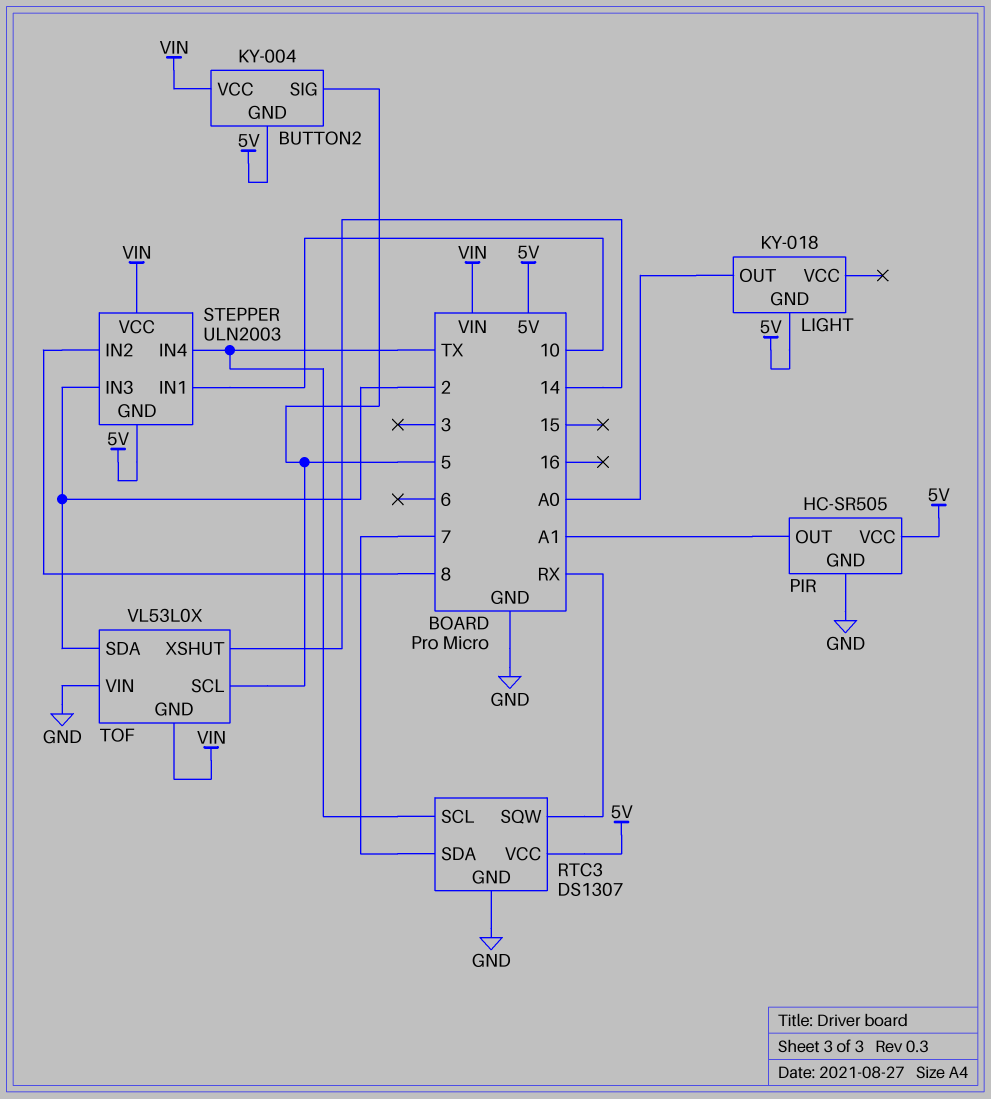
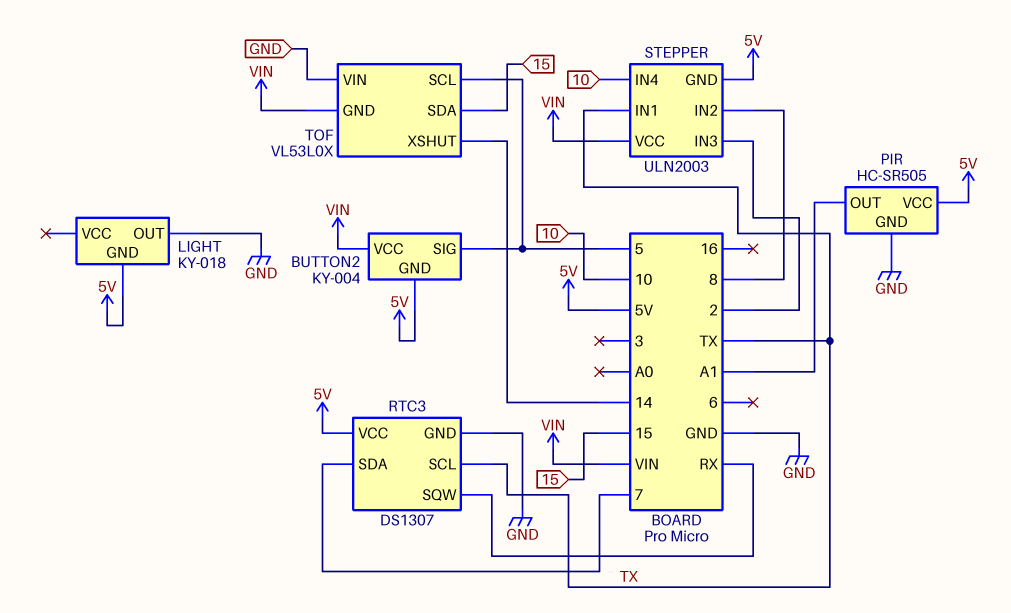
LIGHT pin OUT: A0 -> GND
STEPPER pin IN1: 10 -> TX
STEPPER pin IN4: TX -> 10
TOF pin SDA: 2 -> 15

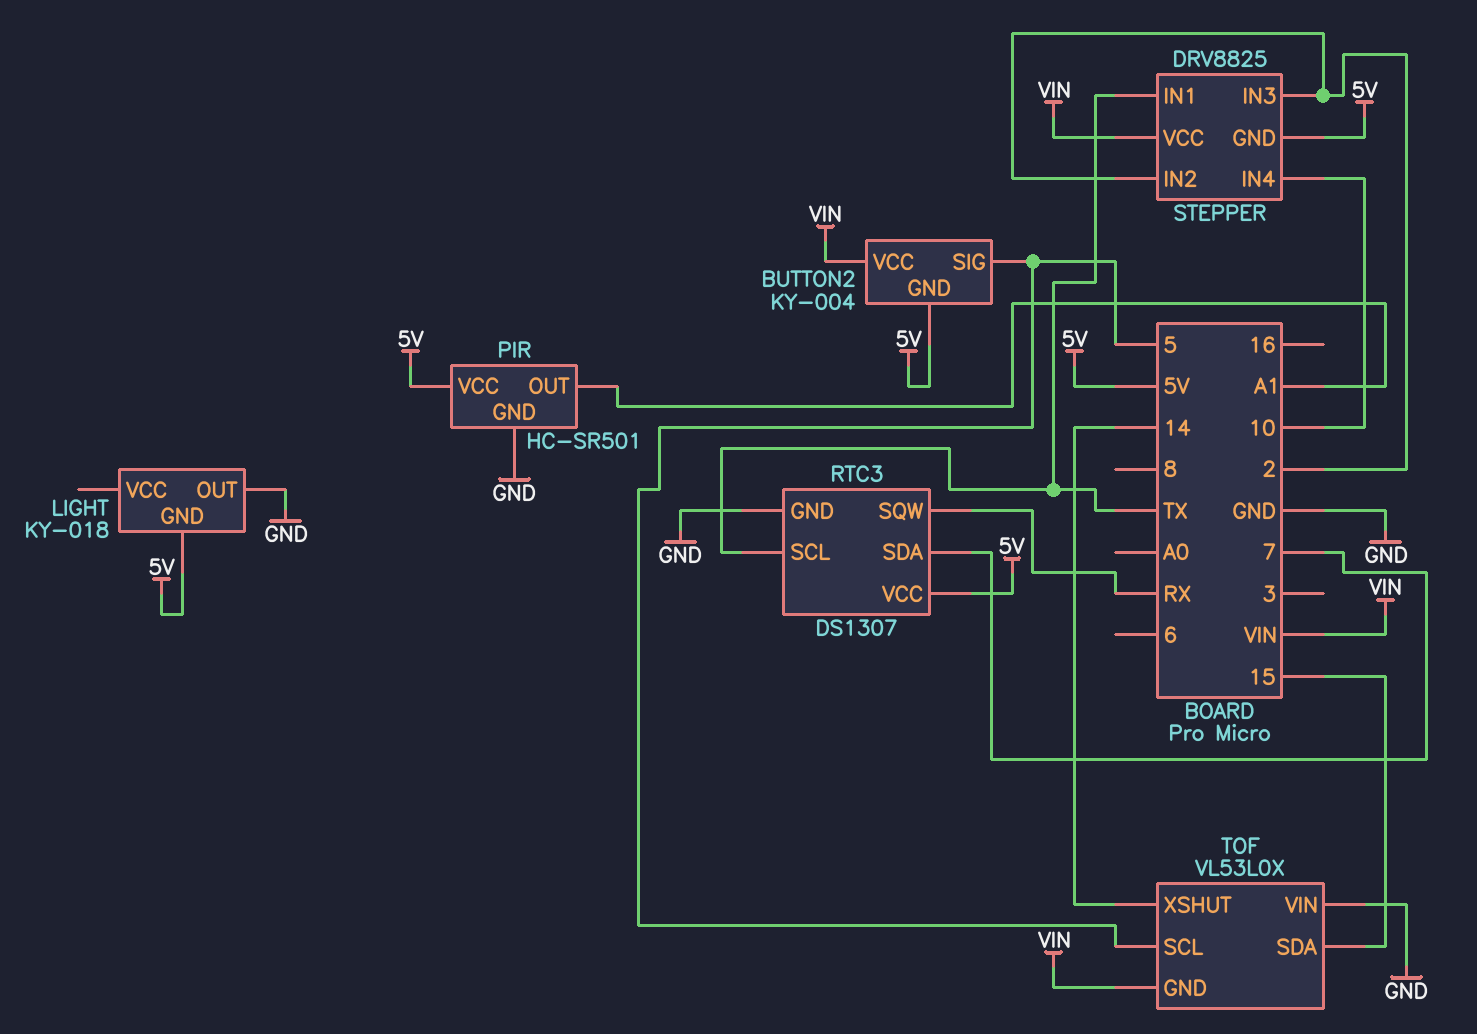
PIR: HC-SR505 -> HC-SR501
STEPPER: ULN2003 -> DRV8825
STEPPER pin IN2: 8 -> 2

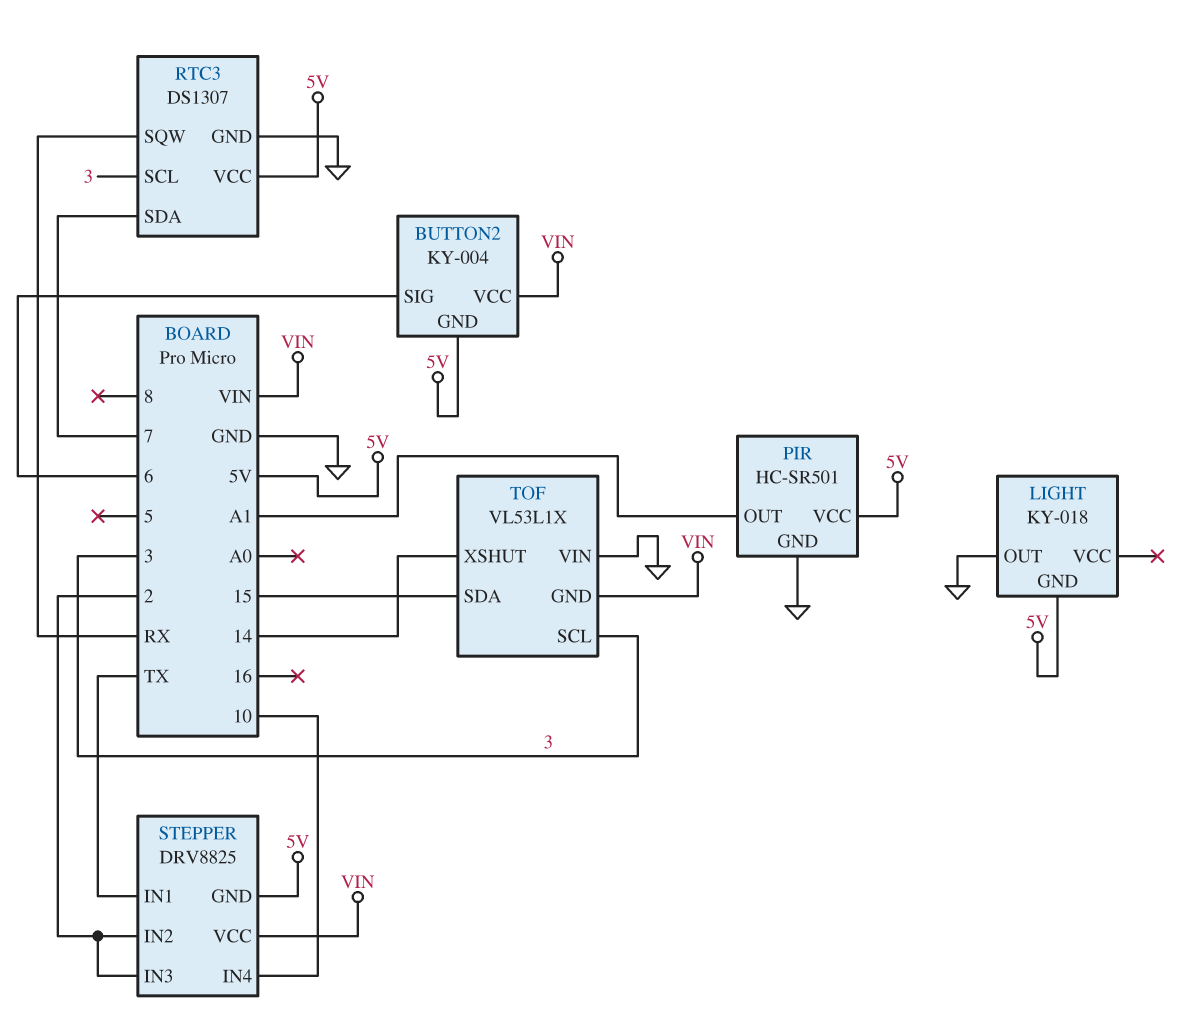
BUTTON2 pin SIG: 5 -> 6
RTC3 pin SCL: TX -> 3
TOF: VL53L0X -> VL53L1X
TOF pin SCL: 5 -> 3

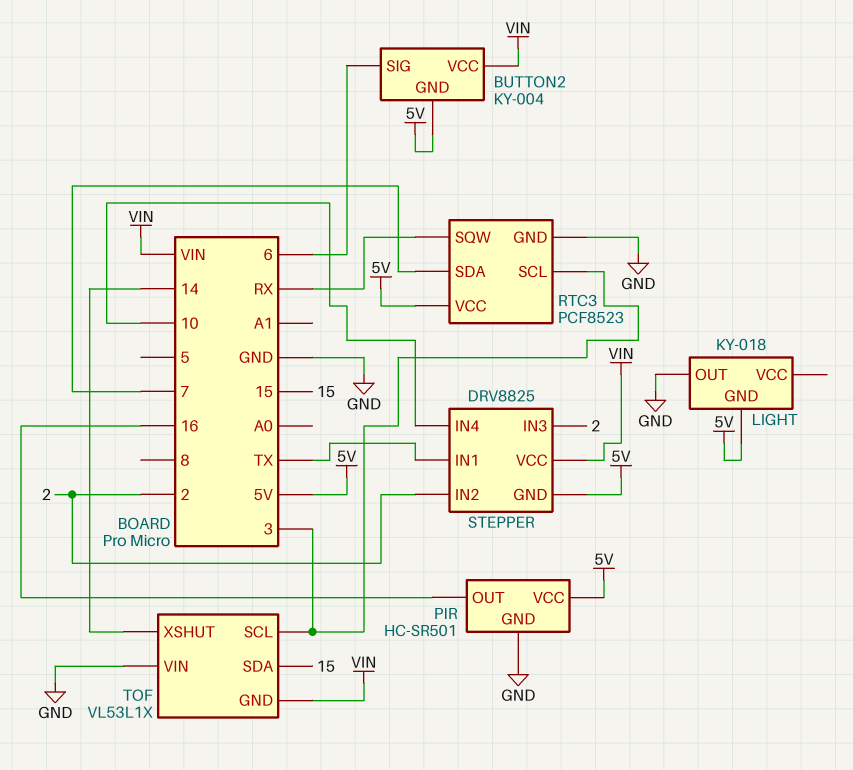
PIR pin OUT: A1 -> 16
RTC3: DS1307 -> PCF8523

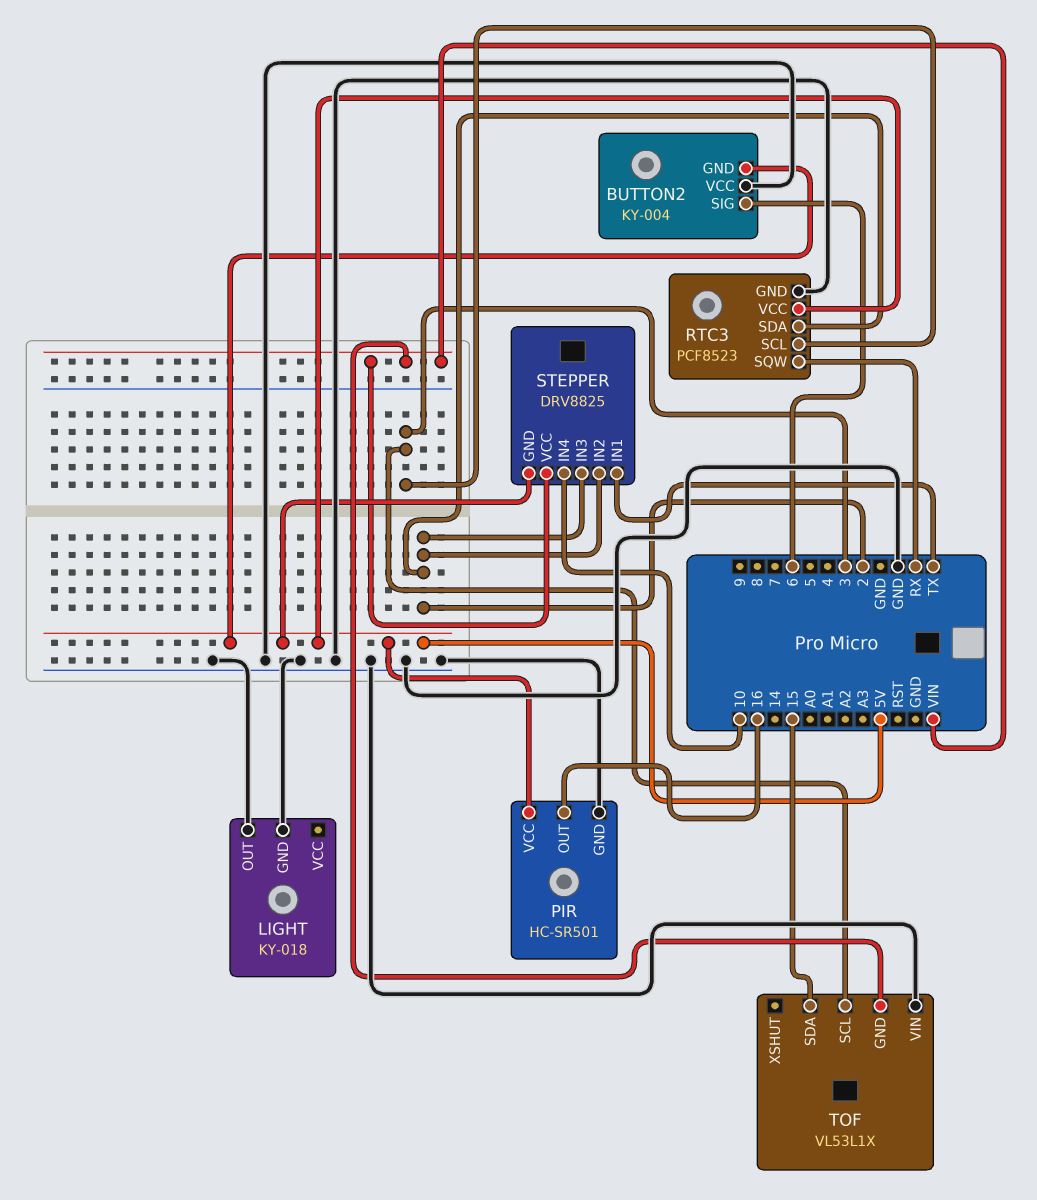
BUTTON2 pin VCC: VIN -> GND
LIGHT pin GND: 5V -> GND
RTC3 pin SDA: 7 -> 2
TOF pin XSHUT: 14 -> none

